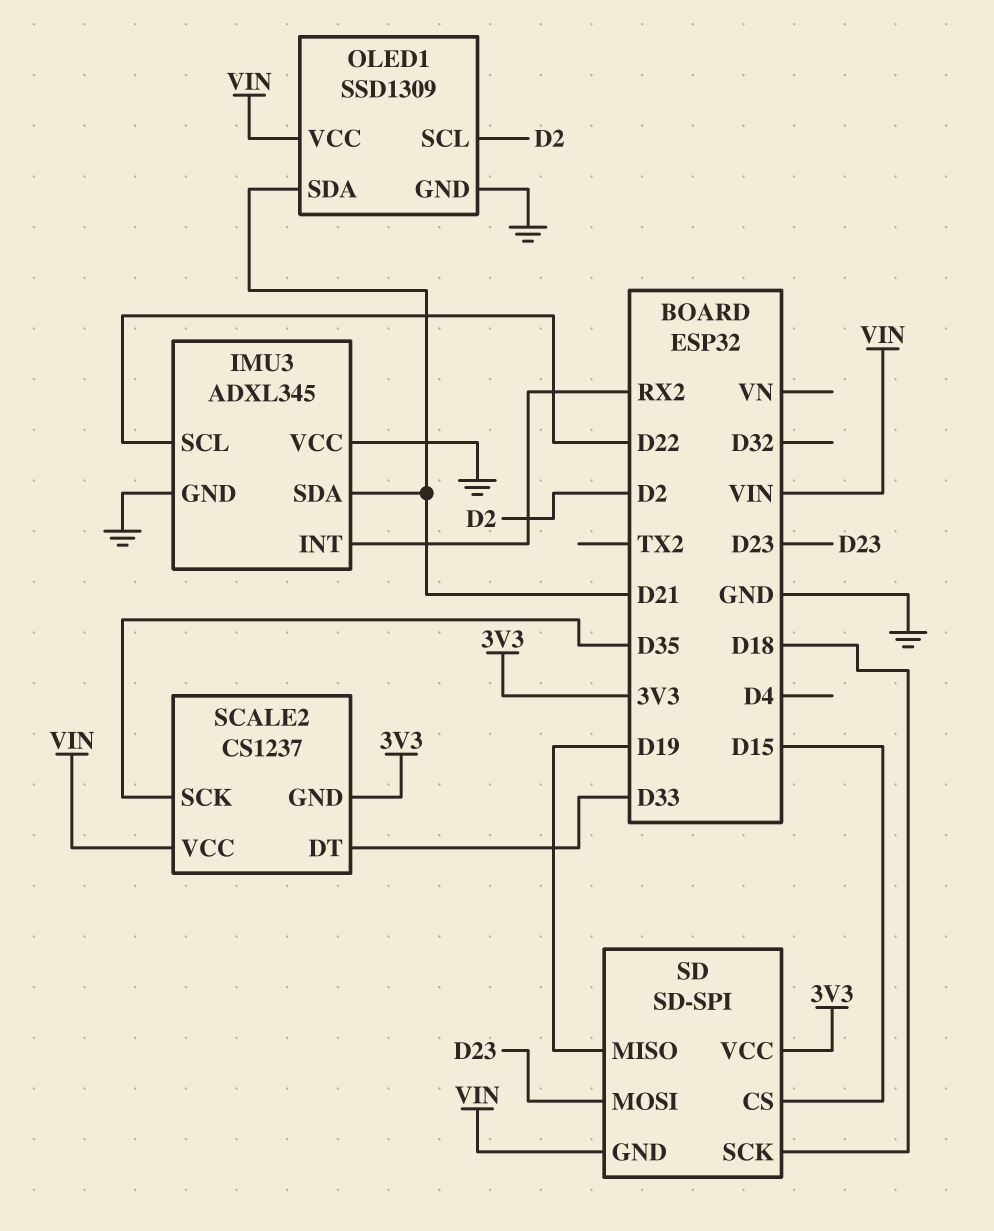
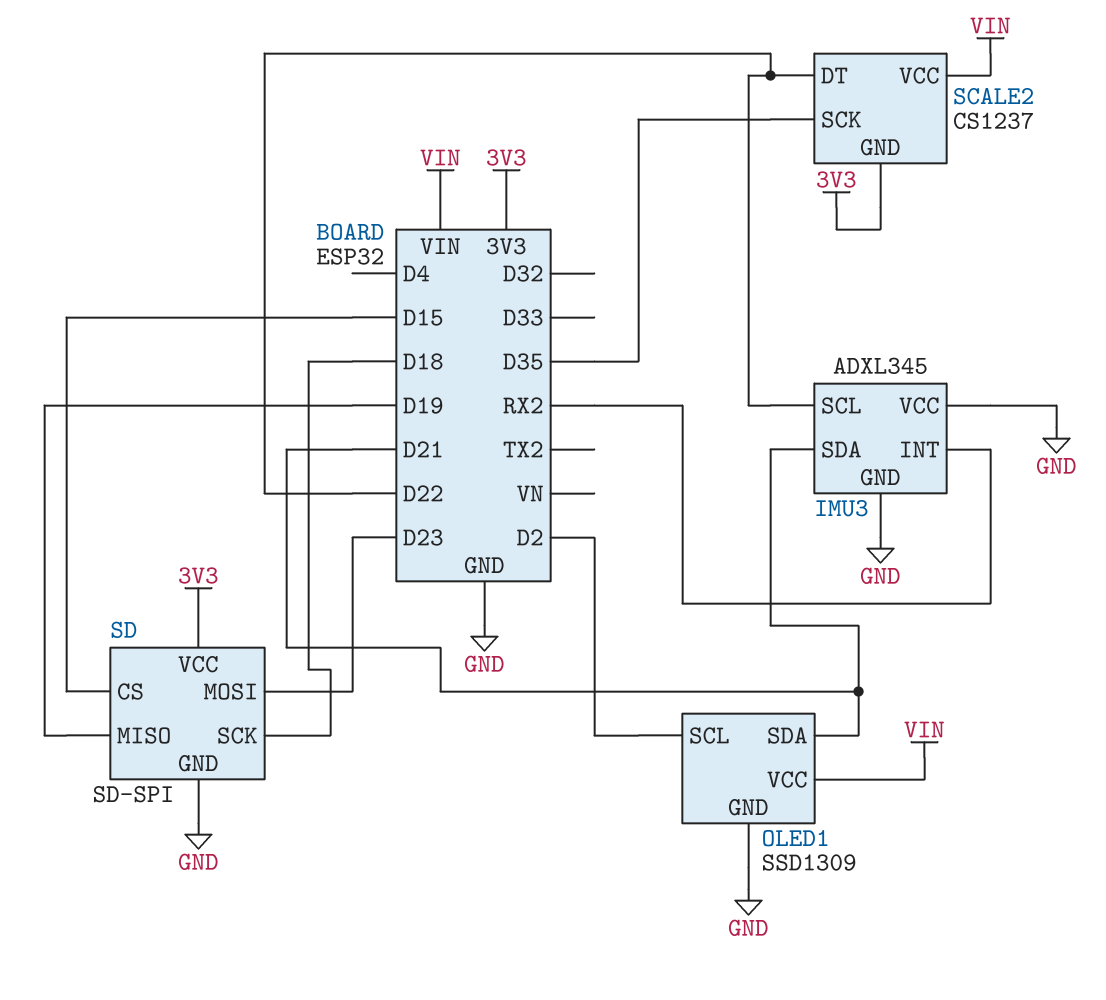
SCALE2 pin DT: D33 -> D22
SD pin GND: VIN -> GND

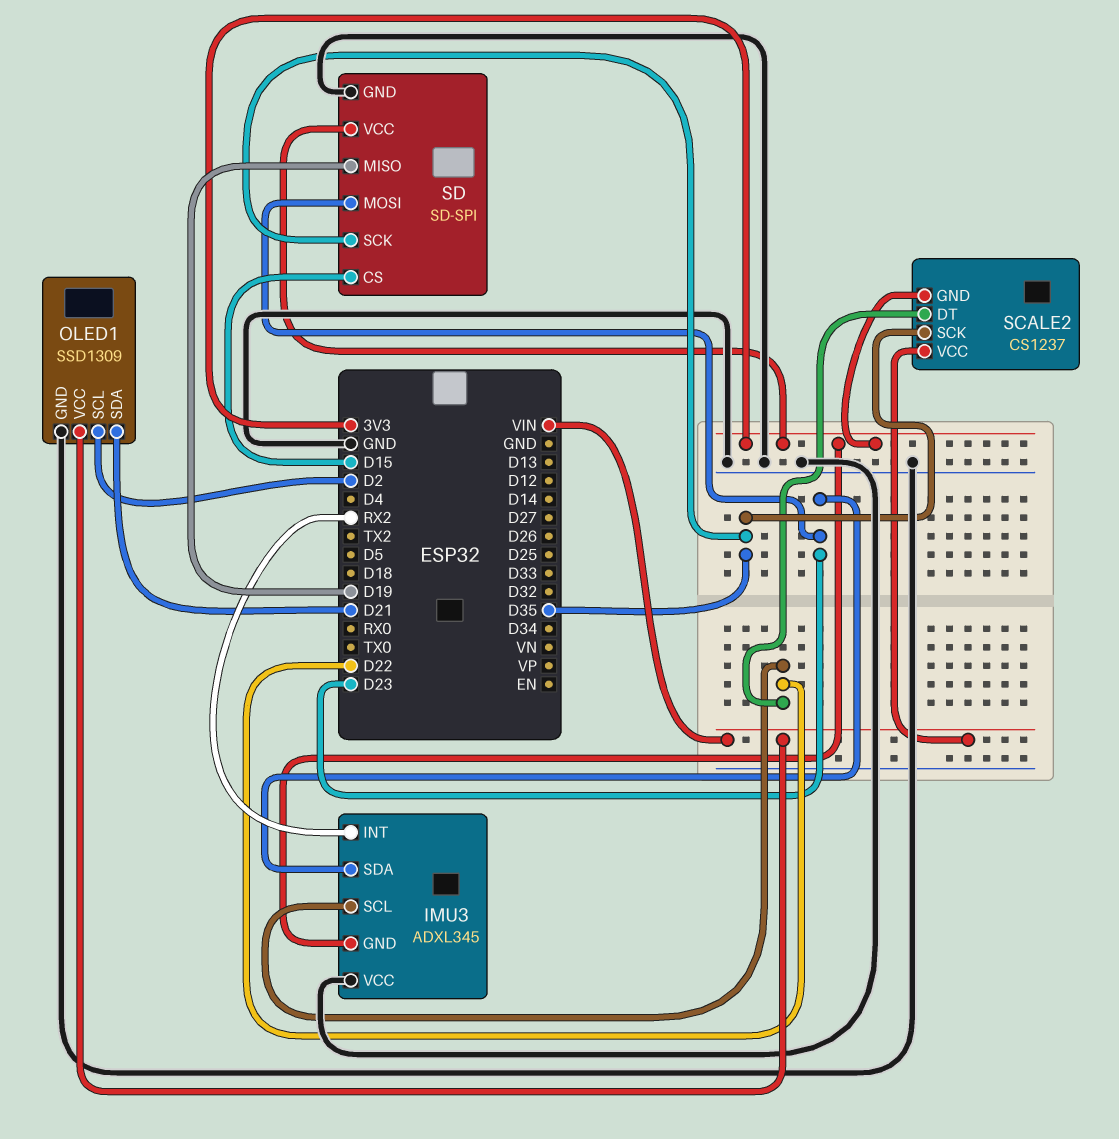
IMU3 pin GND: GND -> 3V3
IMU3 pin SDA: D21 -> D23
SD pin SCK: D18 -> D35

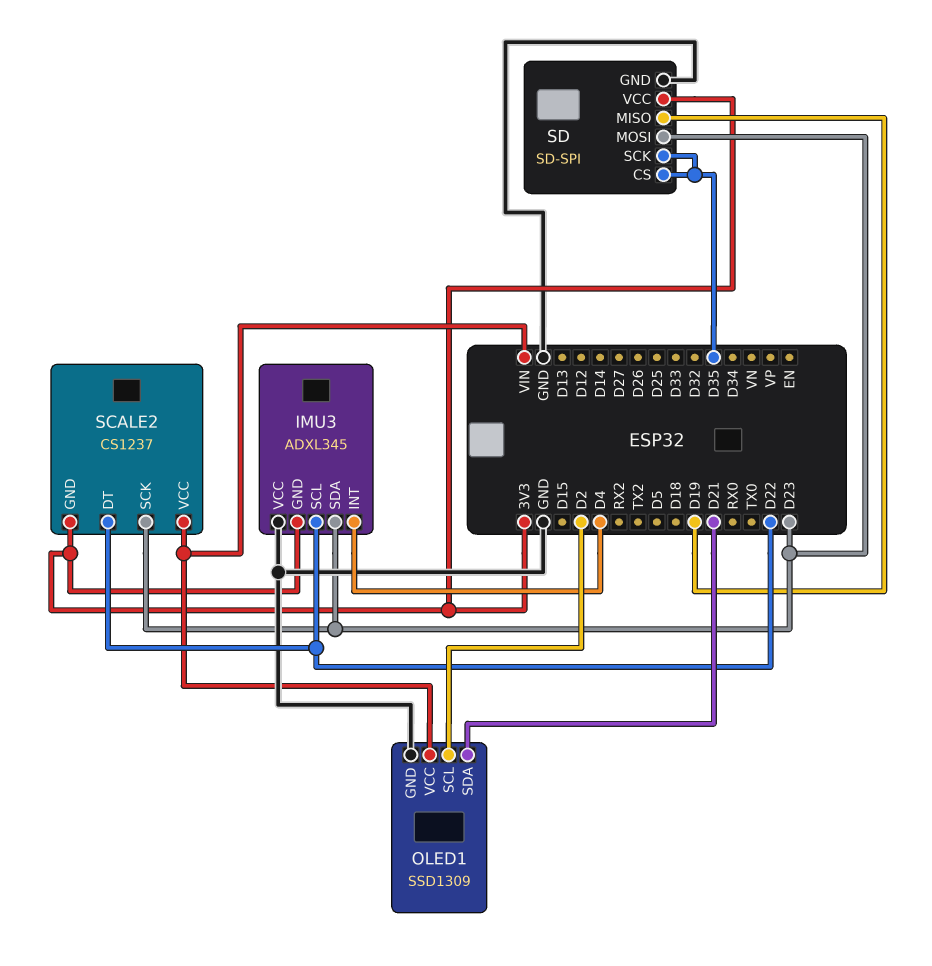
IMU3 pin INT: RX2 -> D4
SCALE2 pin SCK: D35 -> D23
SD pin CS: D15 -> D35

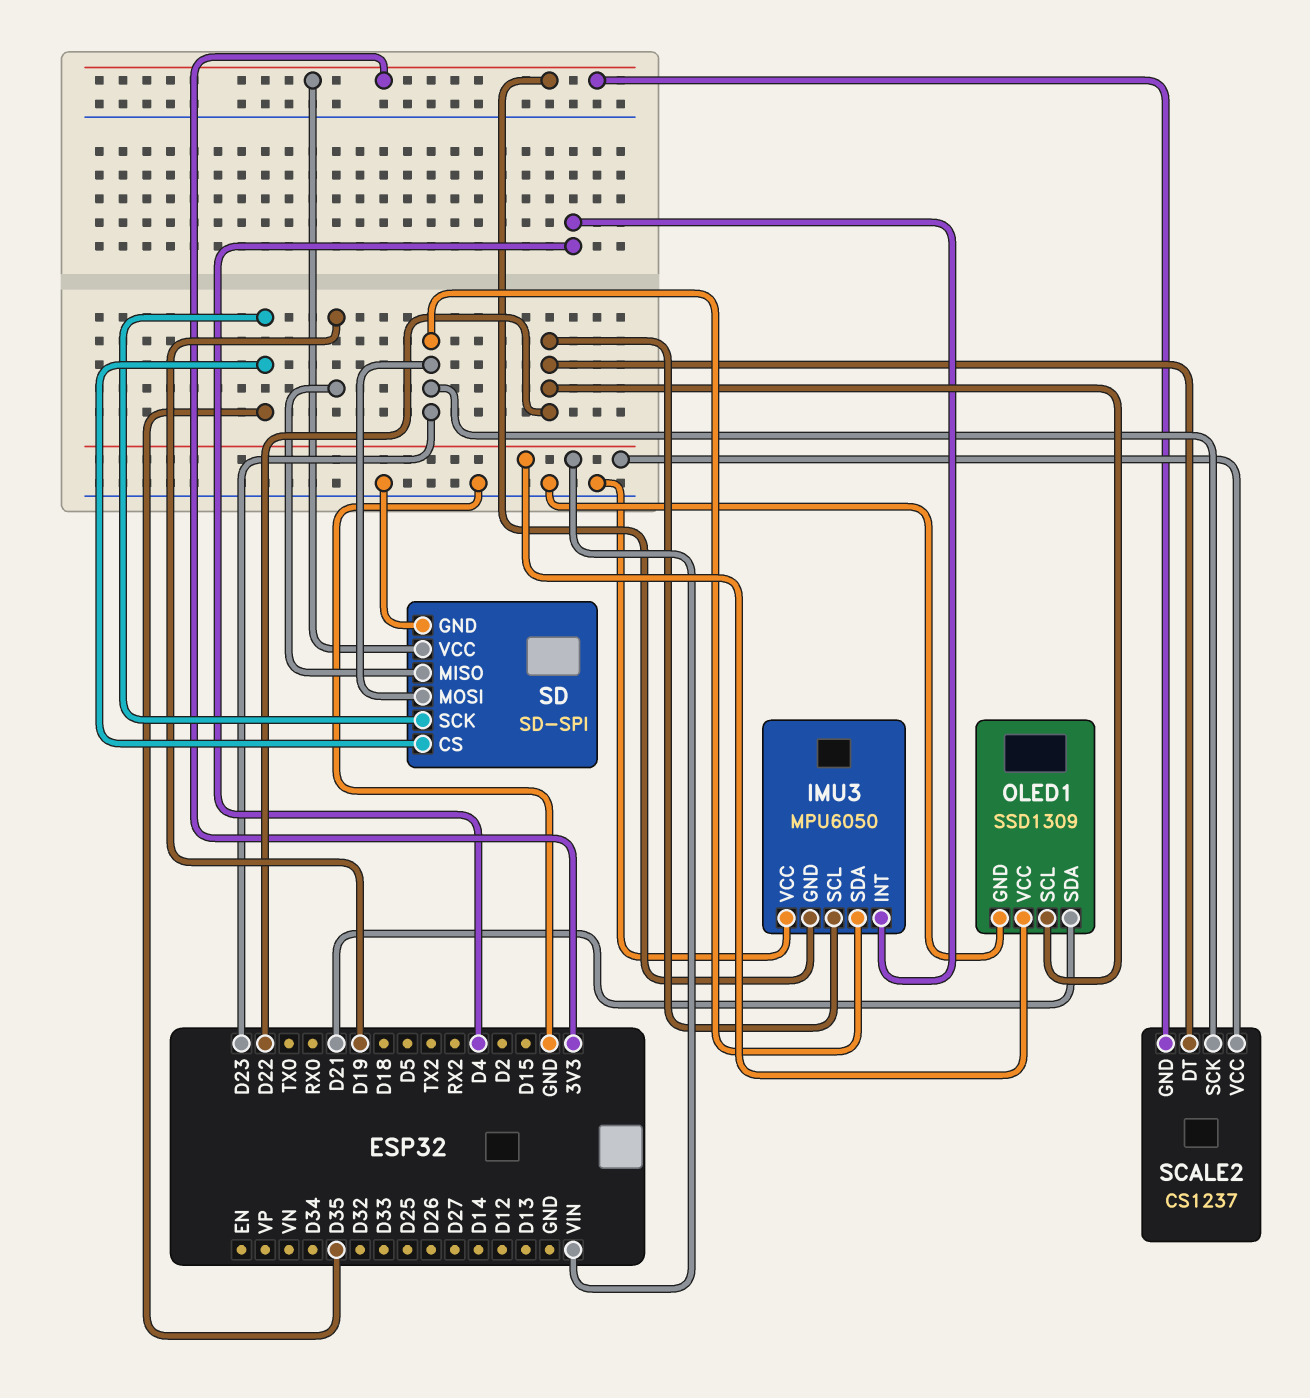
IMU3: ADXL345 -> MPU6050
OLED1 pin SCL: D2 -> D22

